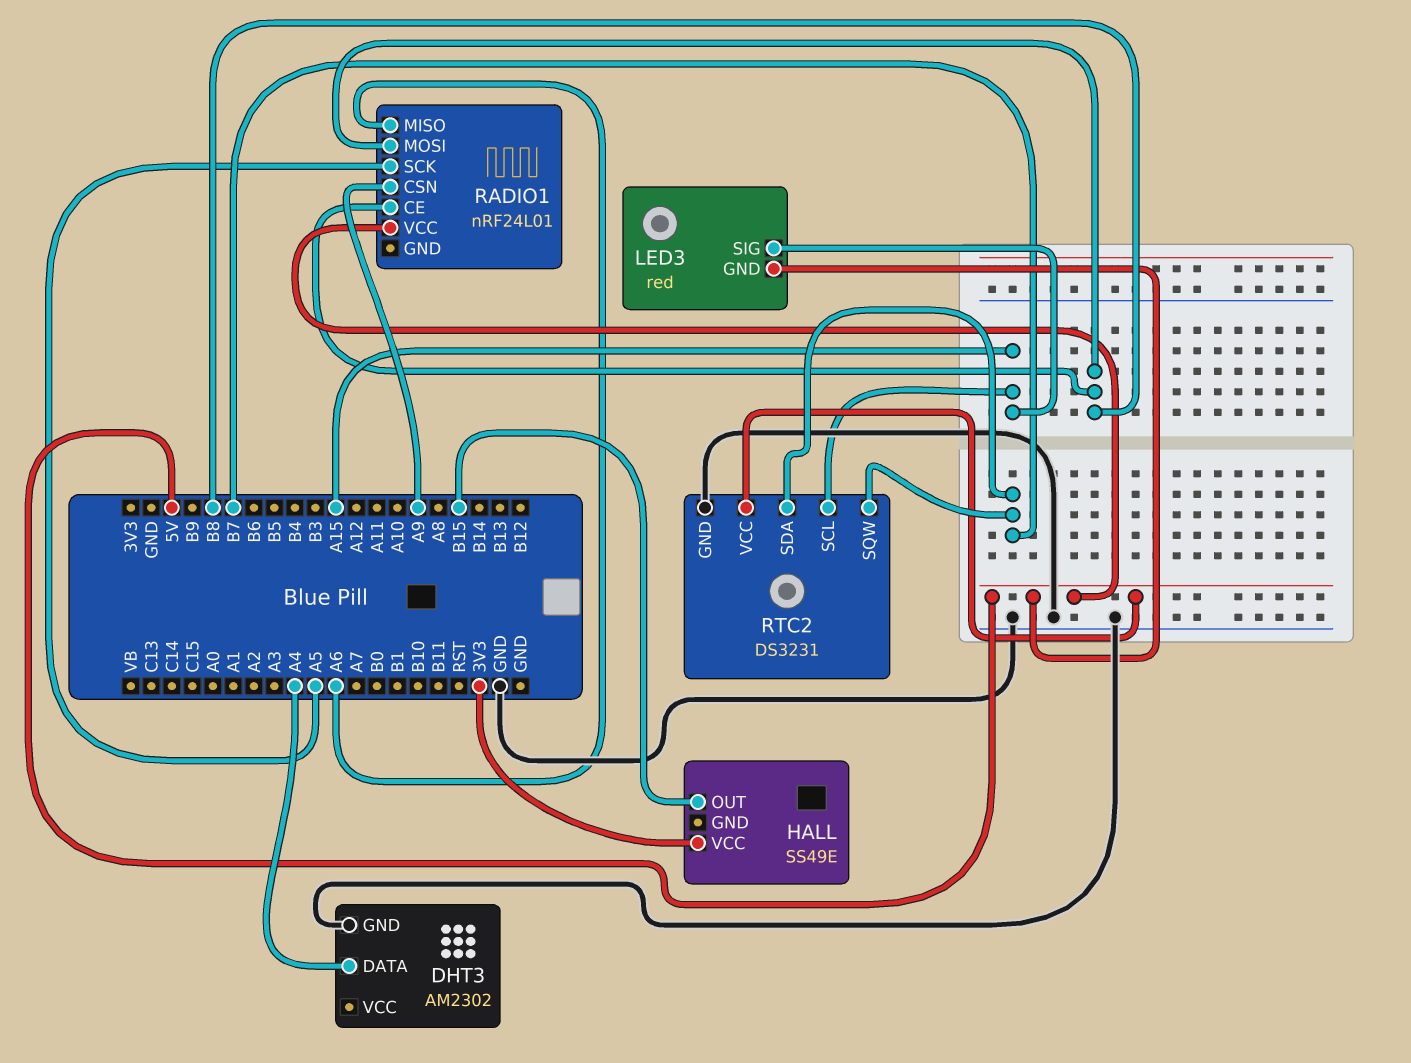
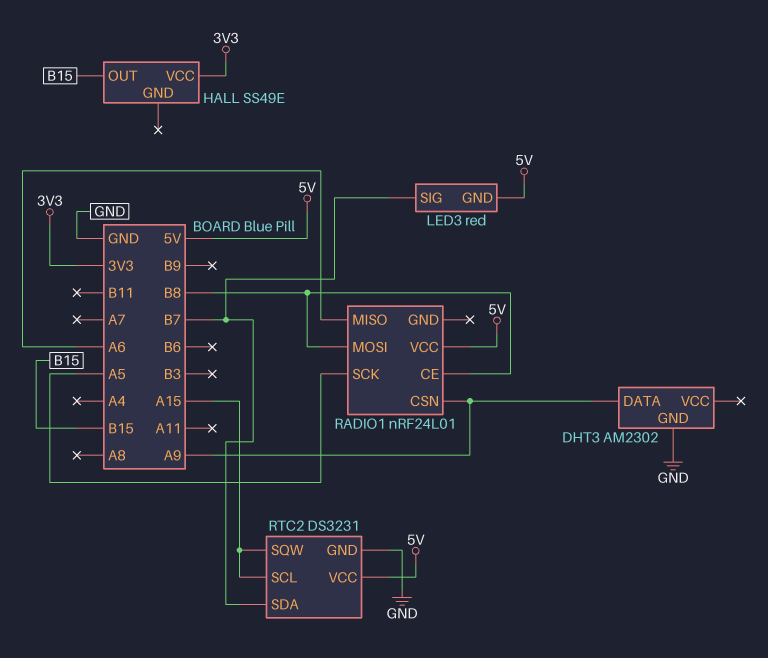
DHT3 pin DATA: A4 -> A9
LED3 pin SIG: A15 -> B7
RTC2 pin SQW: B7 -> A15

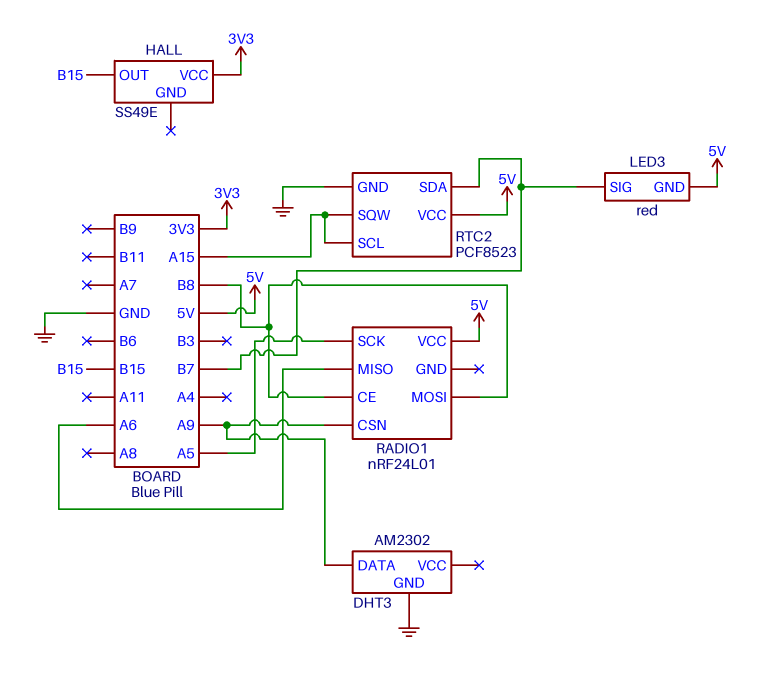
RTC2: DS3231 -> PCF8523

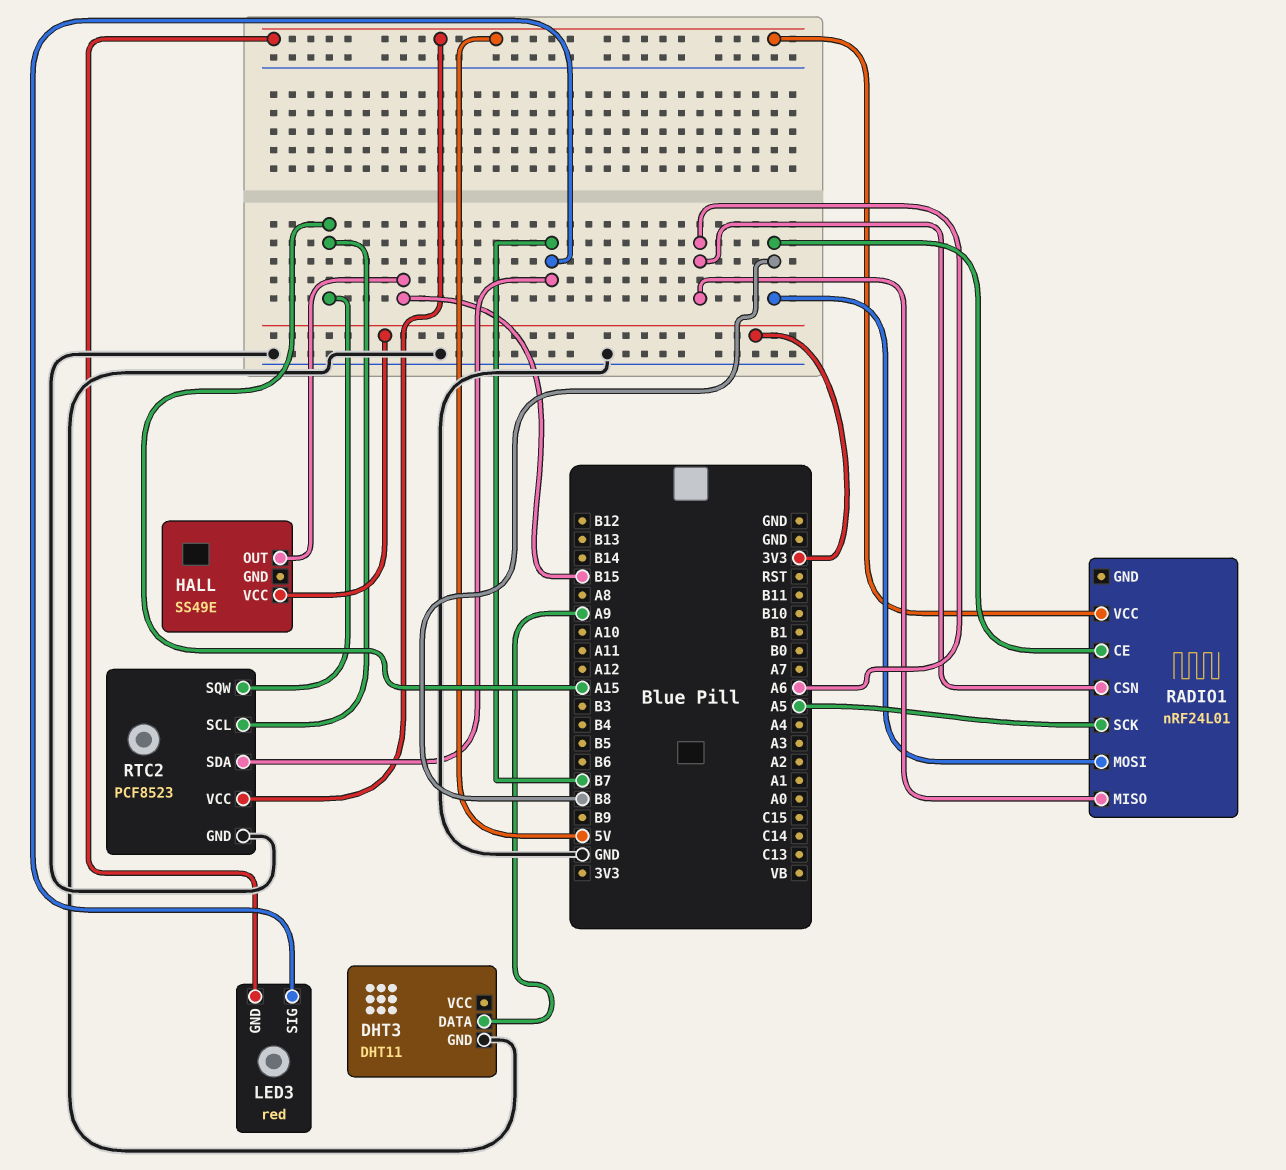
DHT3: AM2302 -> DHT11
RADIO1 pin CSN: A9 -> A6

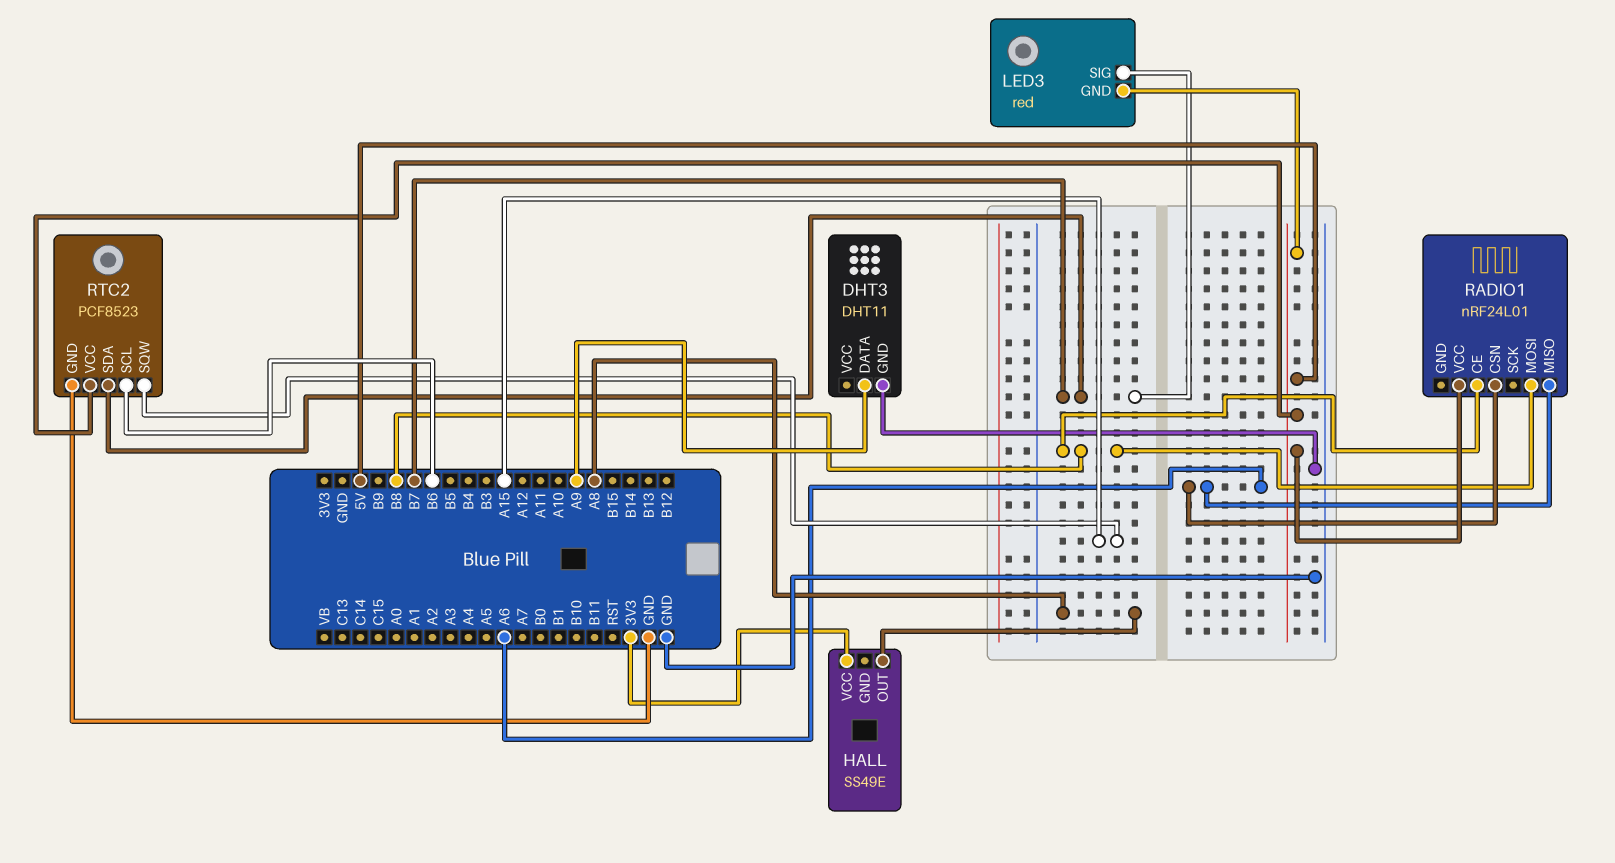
HALL pin OUT: B15 -> A8
RADIO1 pin SCK: A5 -> none
RTC2 pin SCL: A15 -> B6

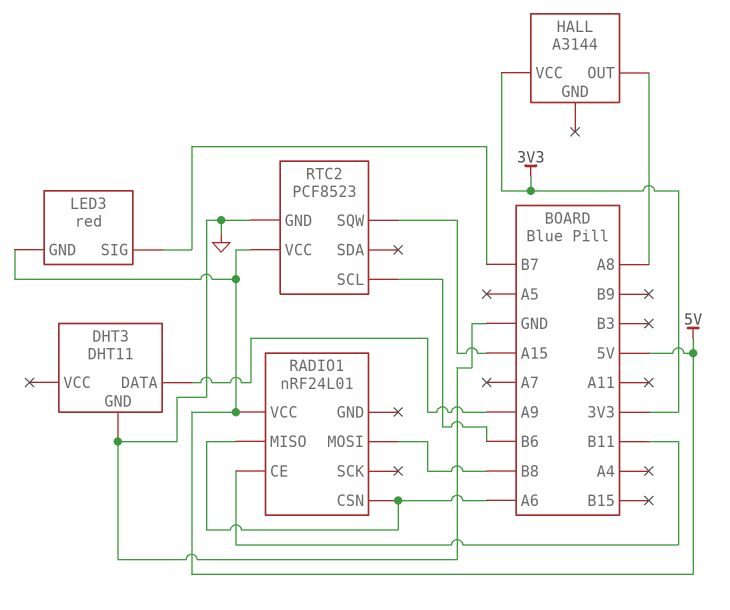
HALL: SS49E -> A3144
RADIO1 pin CE: B8 -> B11
RTC2 pin SDA: B7 -> none

